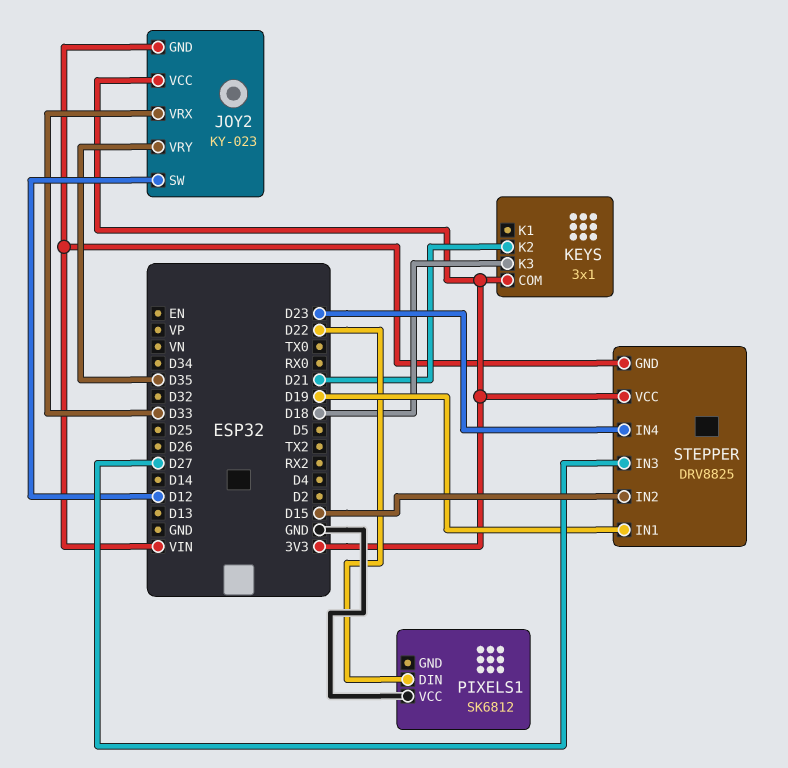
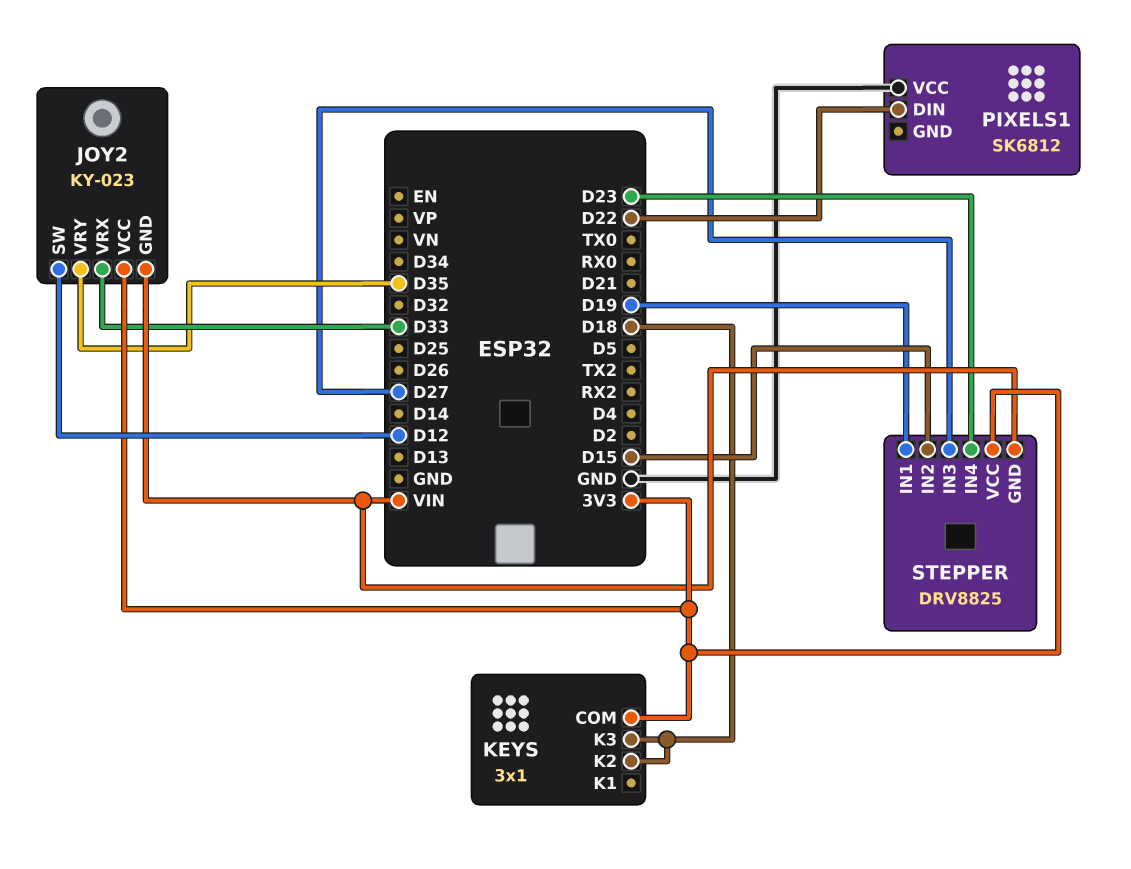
KEYS pin K2: D21 -> D18

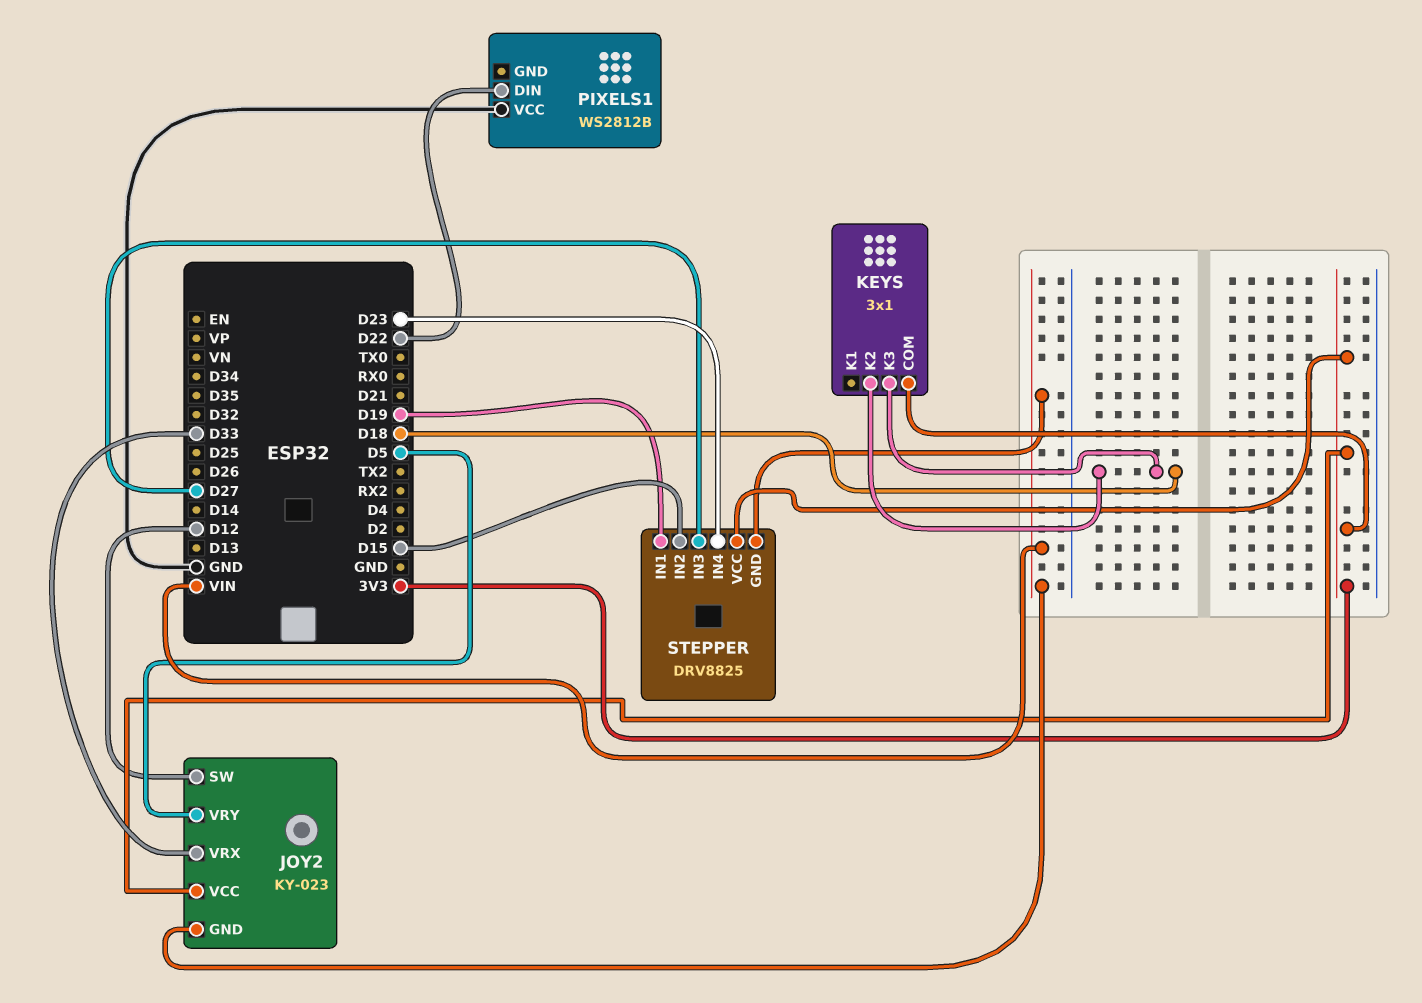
JOY2 pin VRY: D35 -> D5
PIXELS1: SK6812 -> WS2812B

